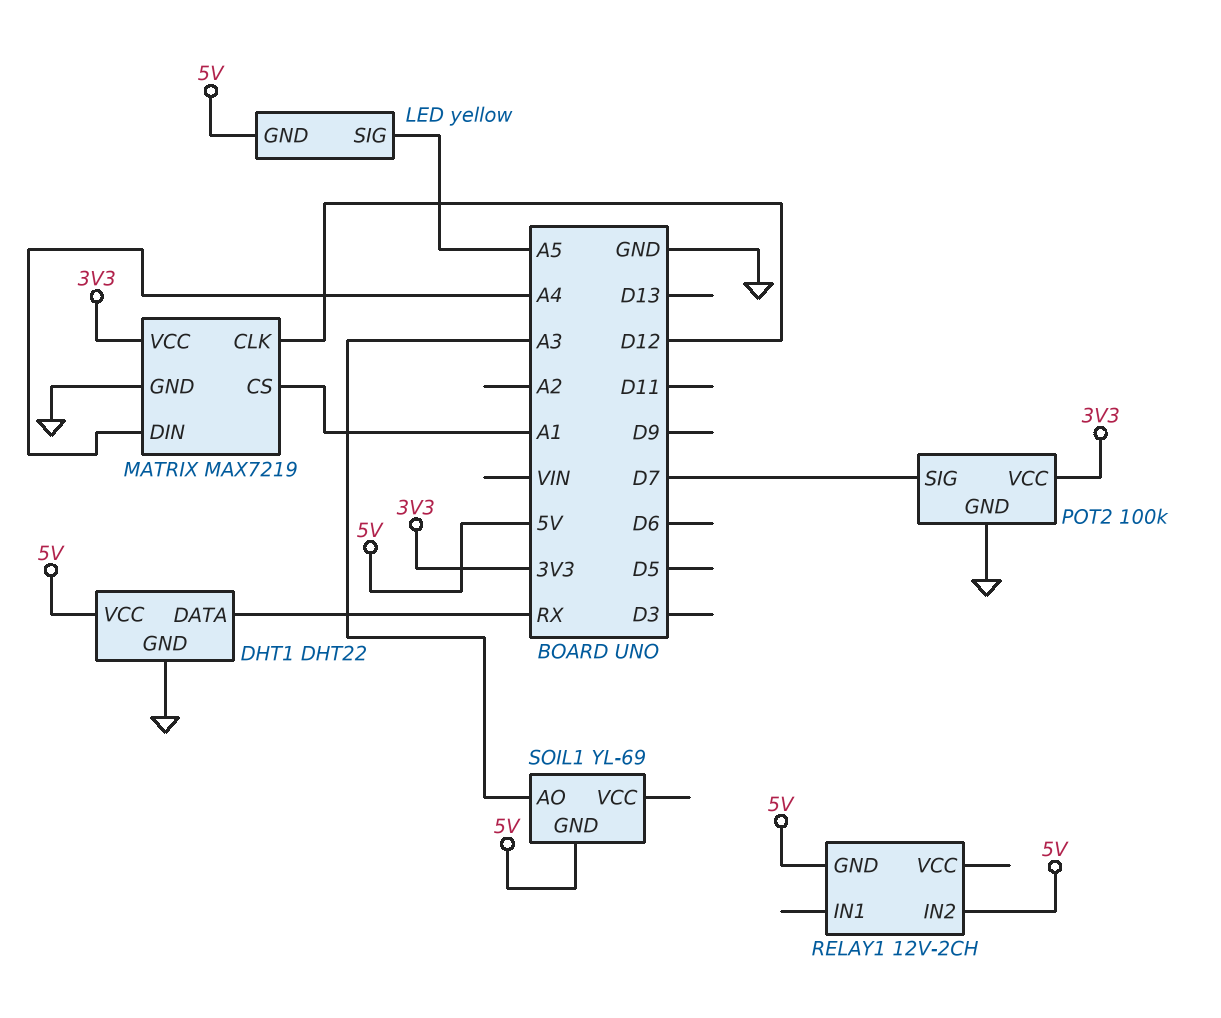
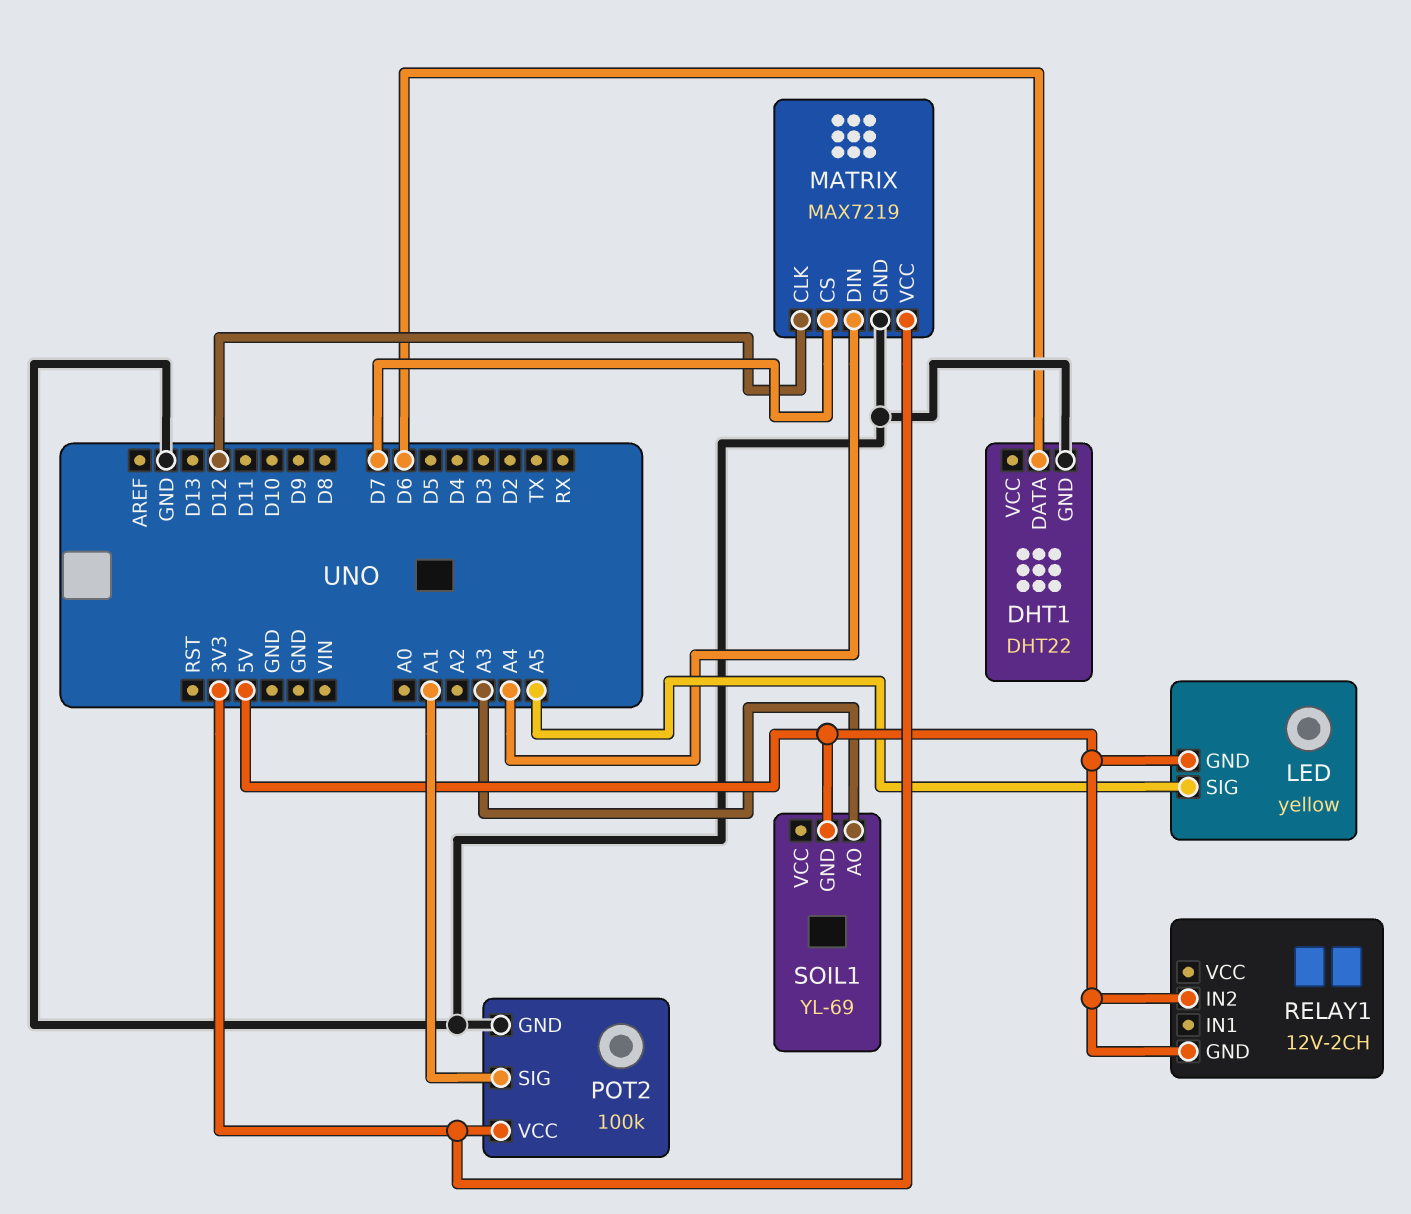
DHT1 pin DATA: RX -> D6
DHT1 pin VCC: 5V -> none
MATRIX pin CS: A1 -> D7
POT2 pin SIG: D7 -> A1

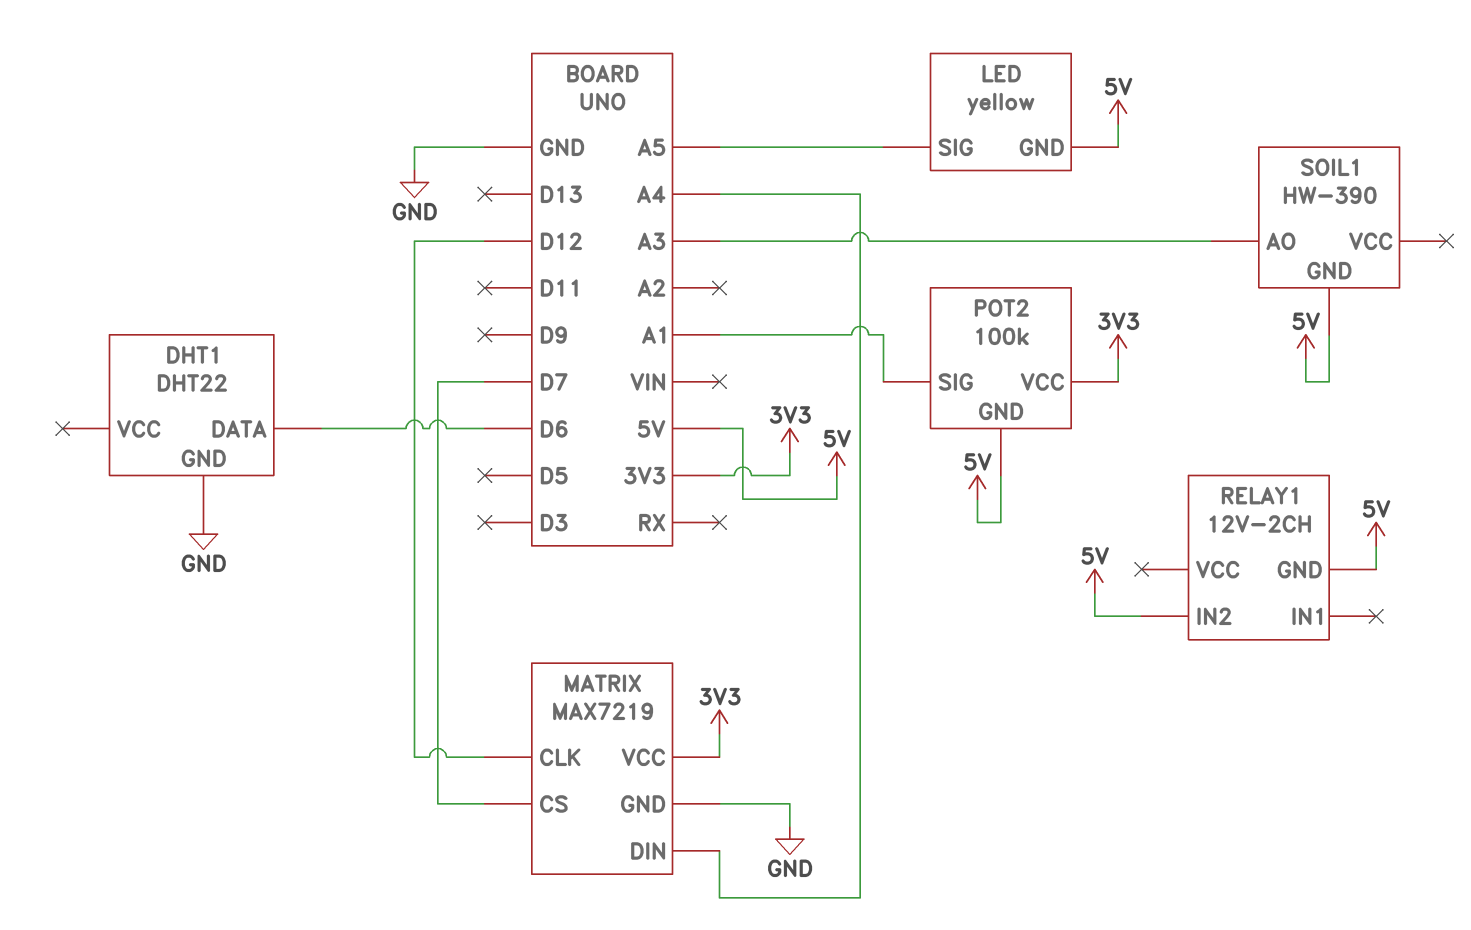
POT2 pin GND: GND -> 5V
SOIL1: YL-69 -> HW-390

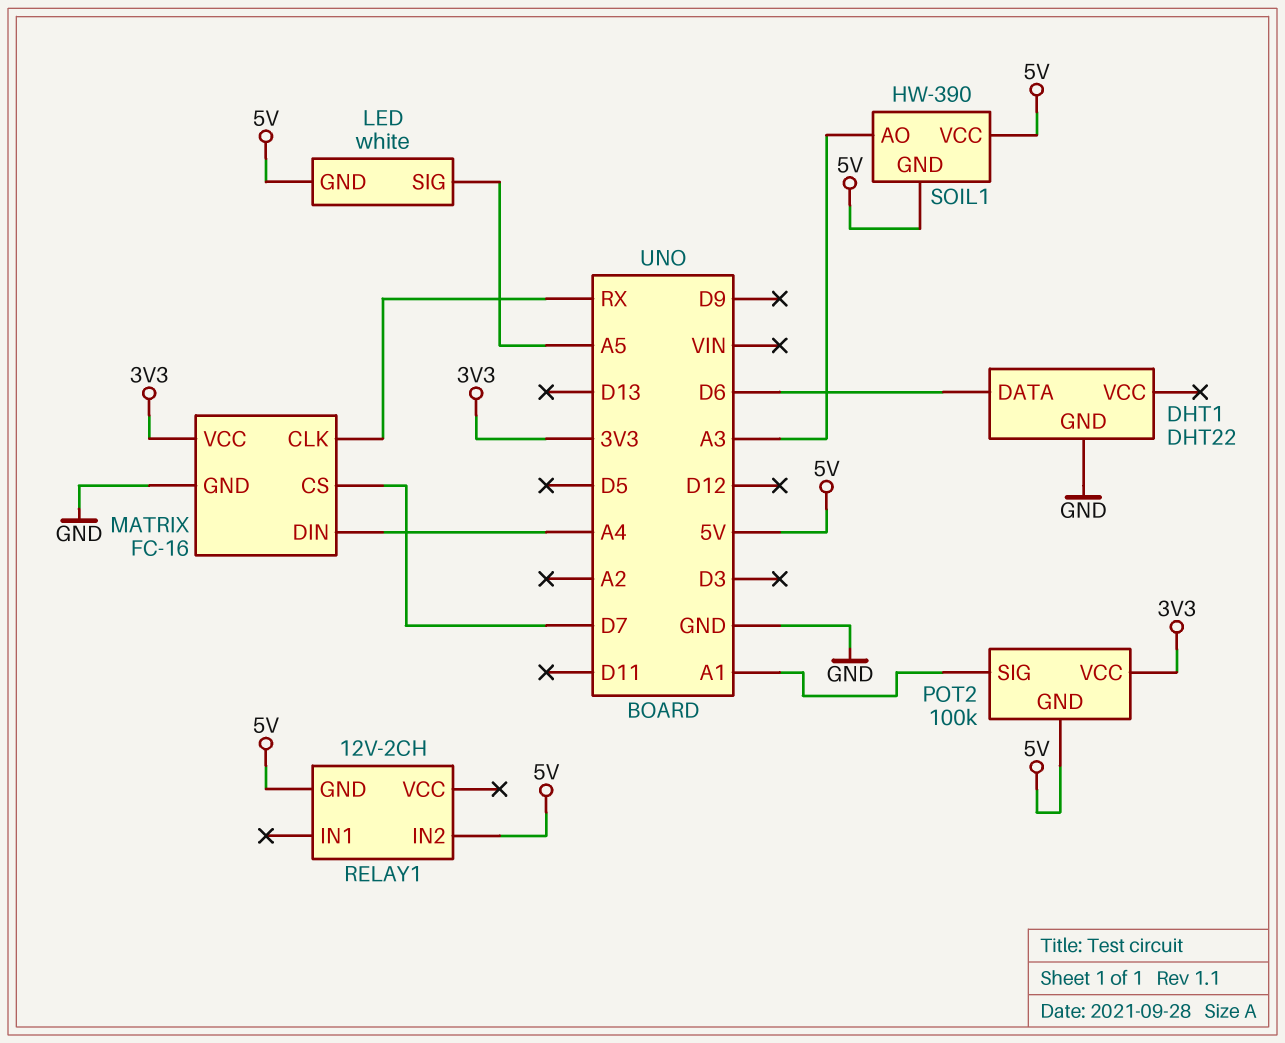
LED: yellow -> white
MATRIX: MAX7219 -> FC-16
MATRIX pin CLK: D12 -> RX
SOIL1 pin VCC: none -> 5V

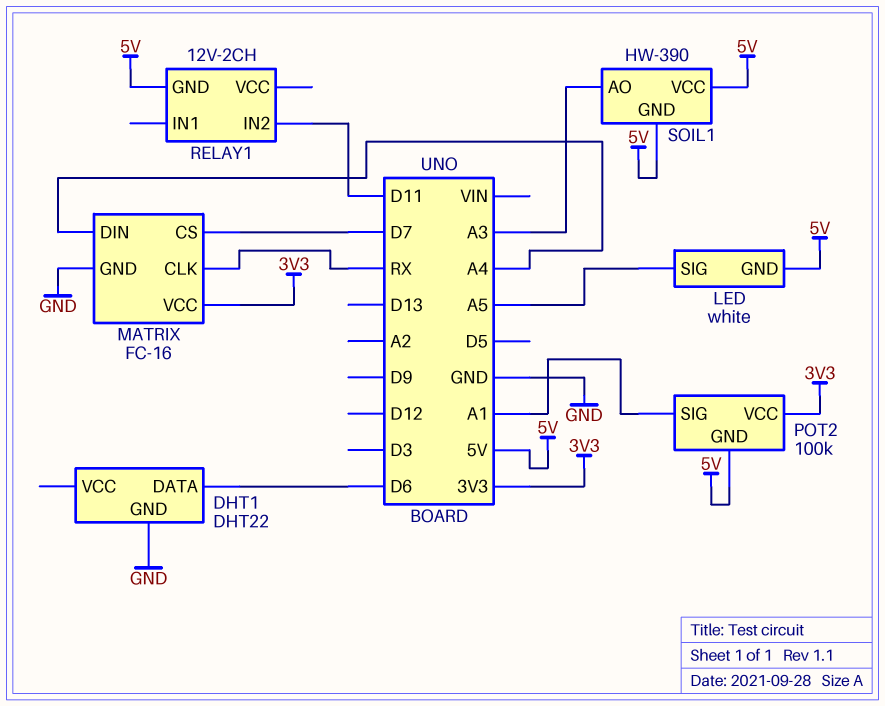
RELAY1 pin IN2: 5V -> D11

